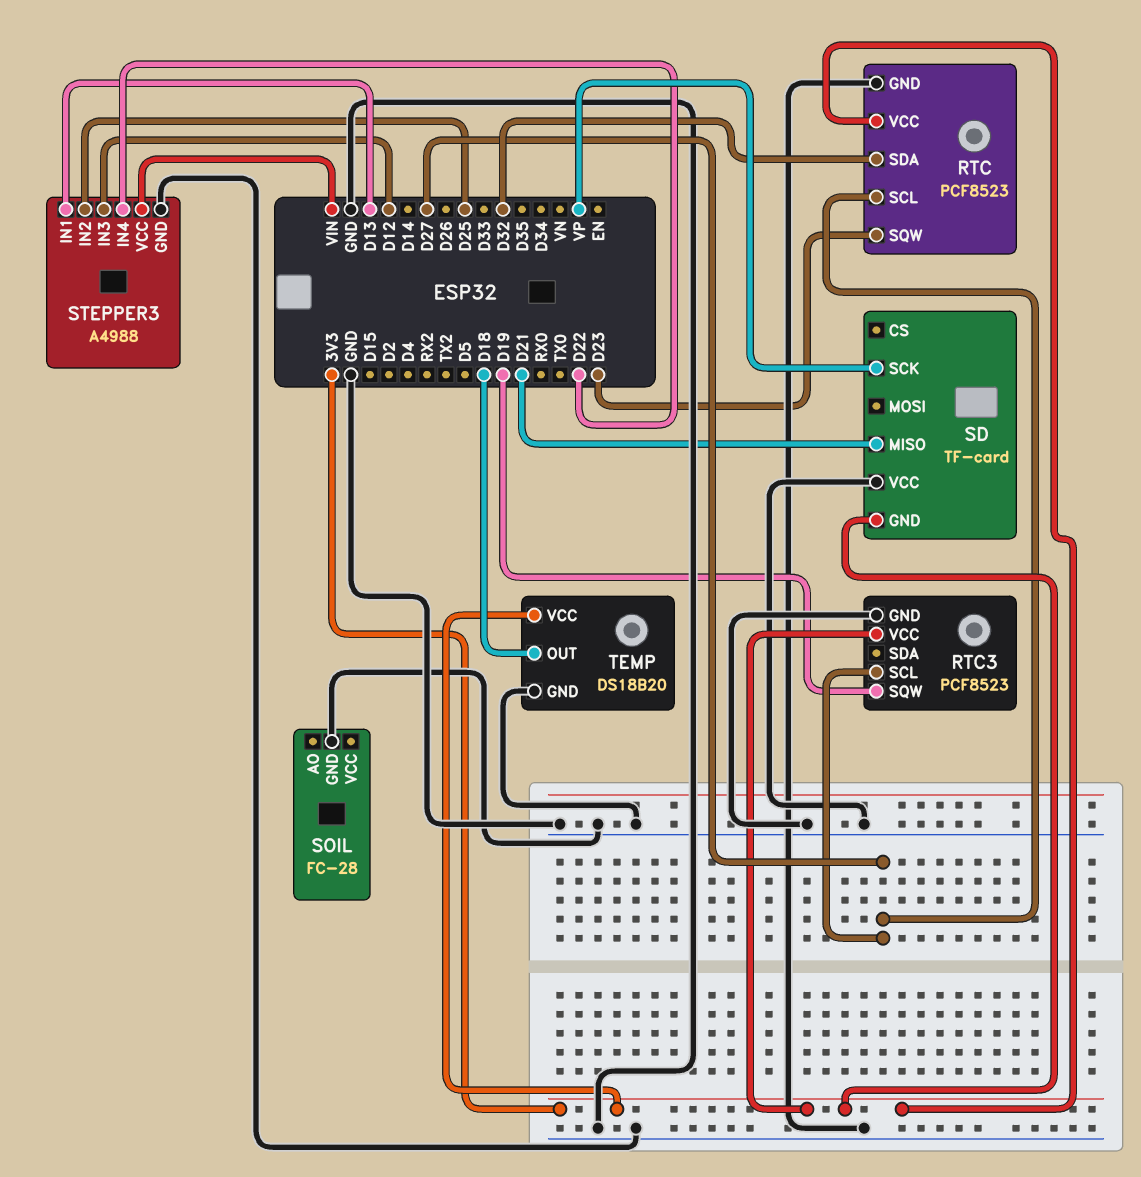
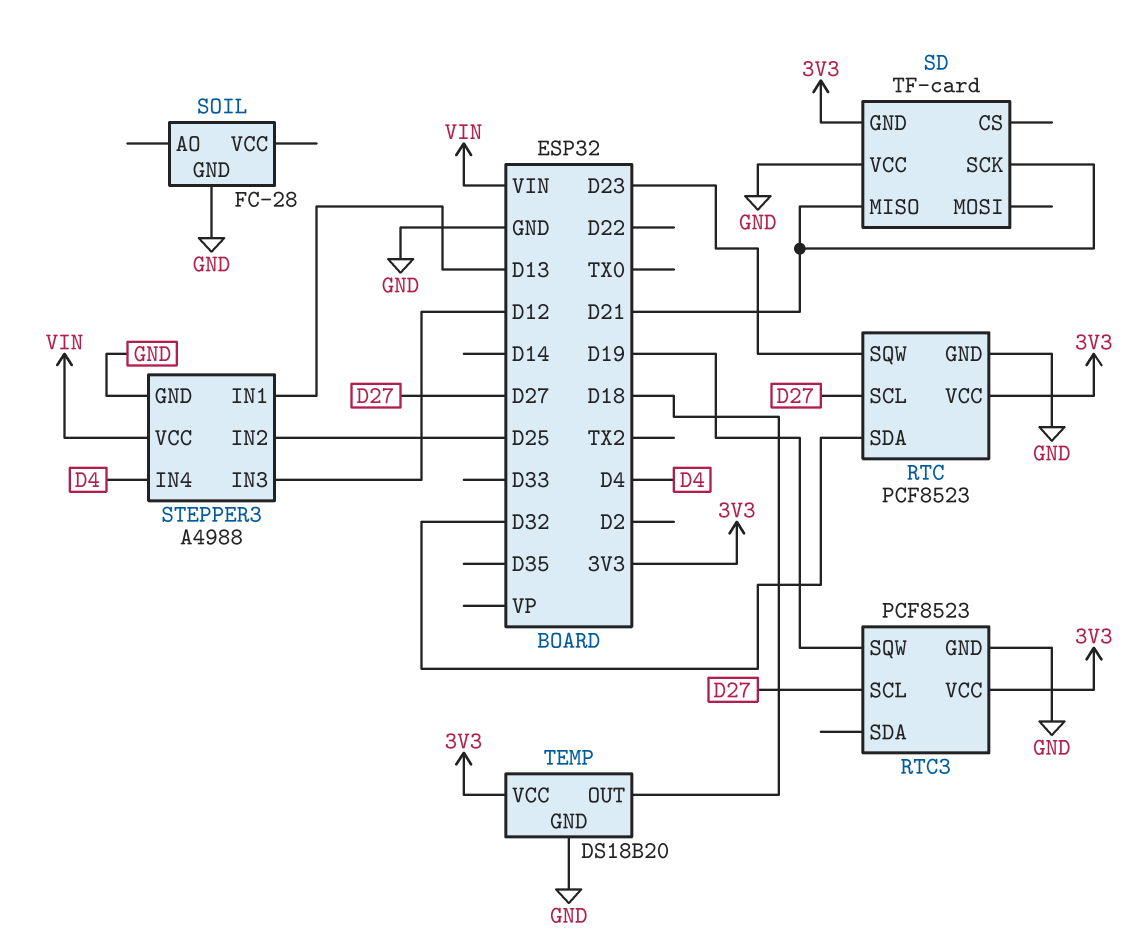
SD pin SCK: VP -> D21
STEPPER3 pin IN4: D22 -> D4

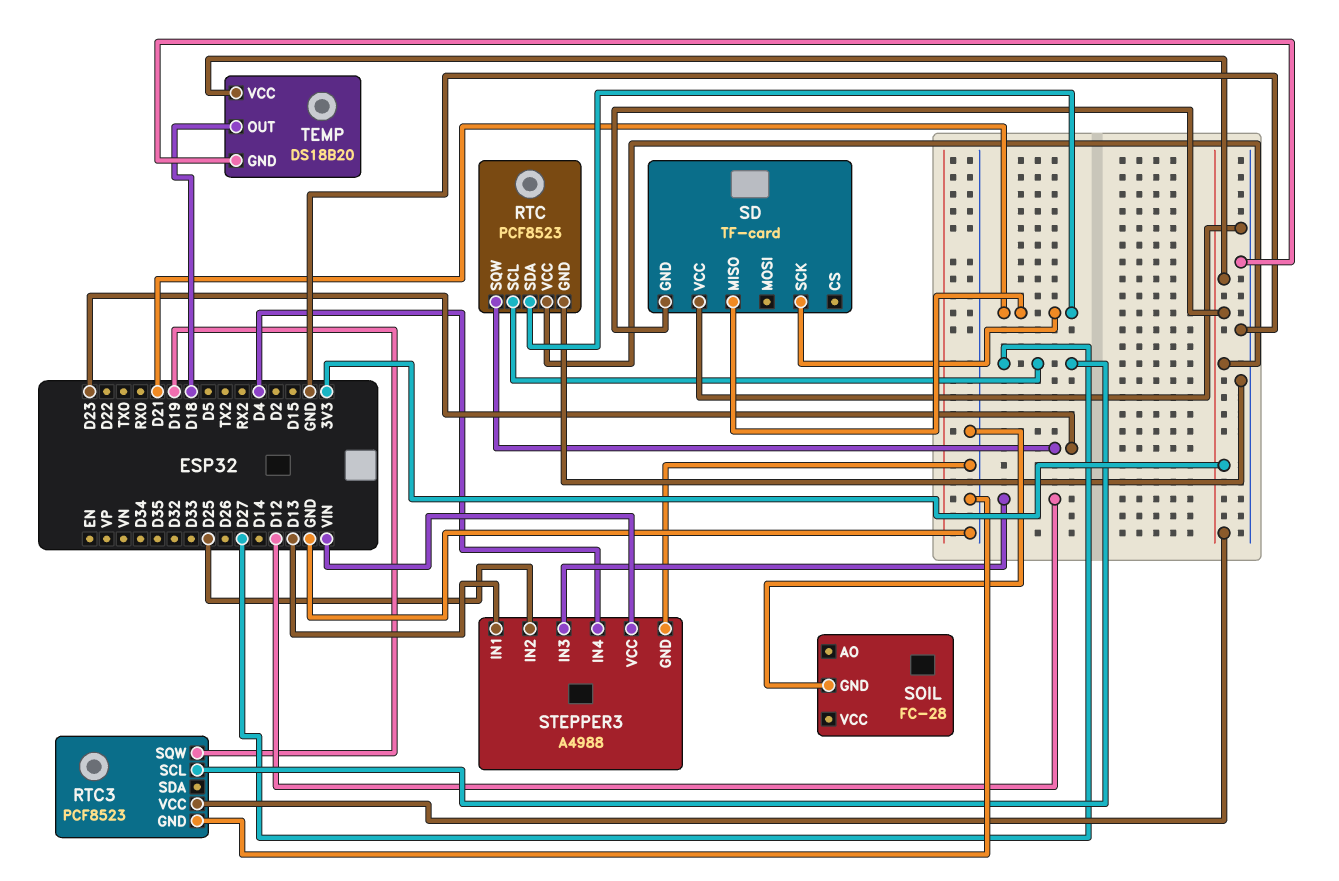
RTC pin SDA: D32 -> D21

